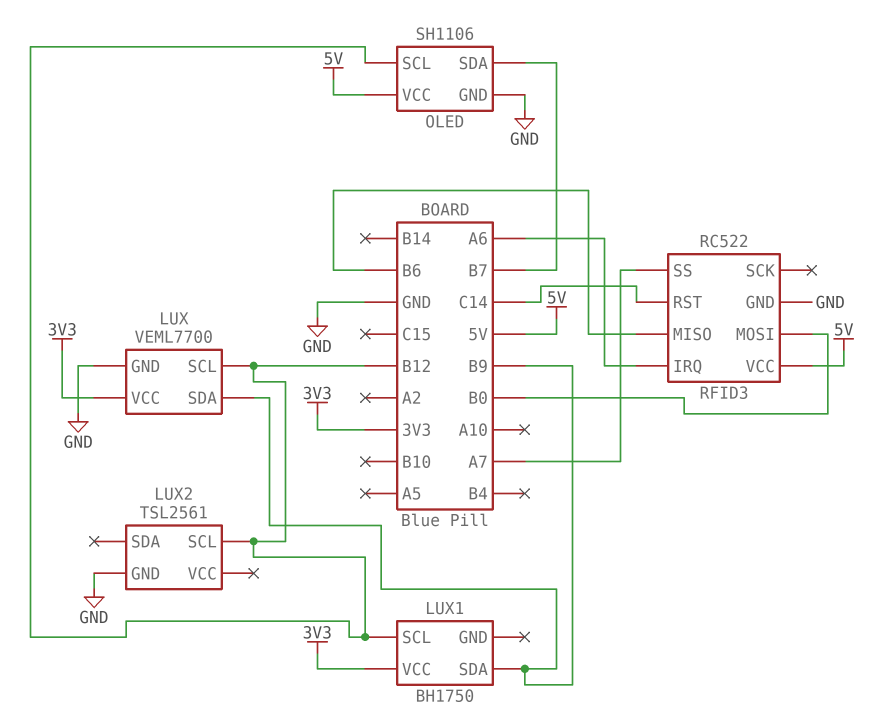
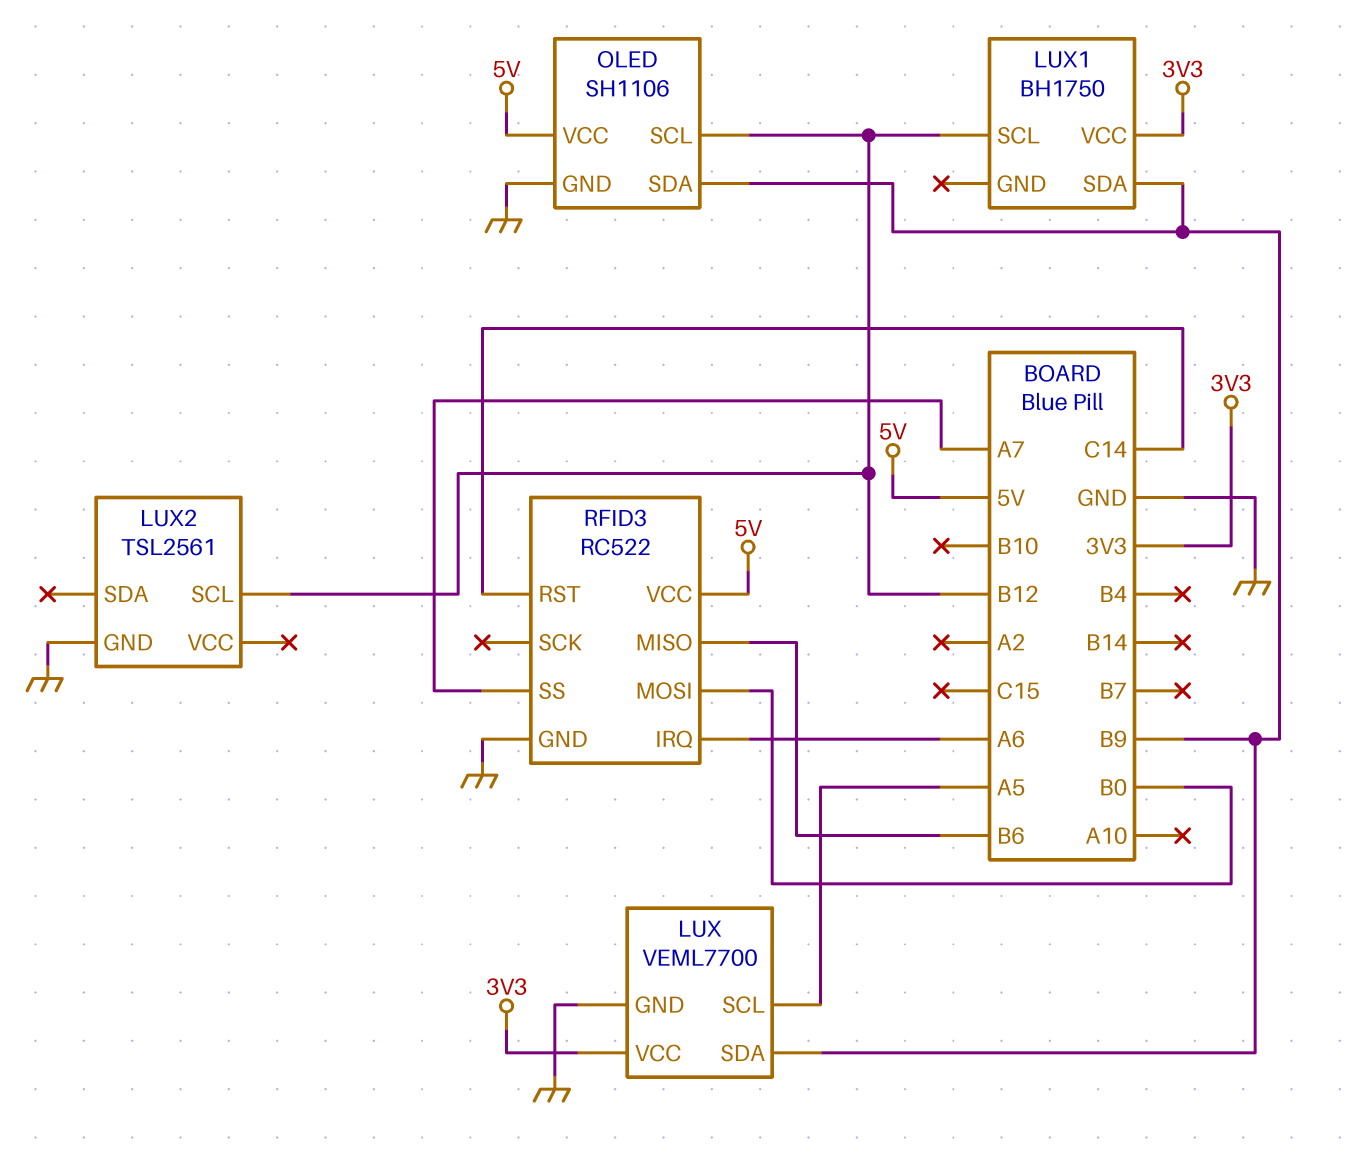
LUX pin SCL: B12 -> A5
OLED pin SDA: B7 -> B9

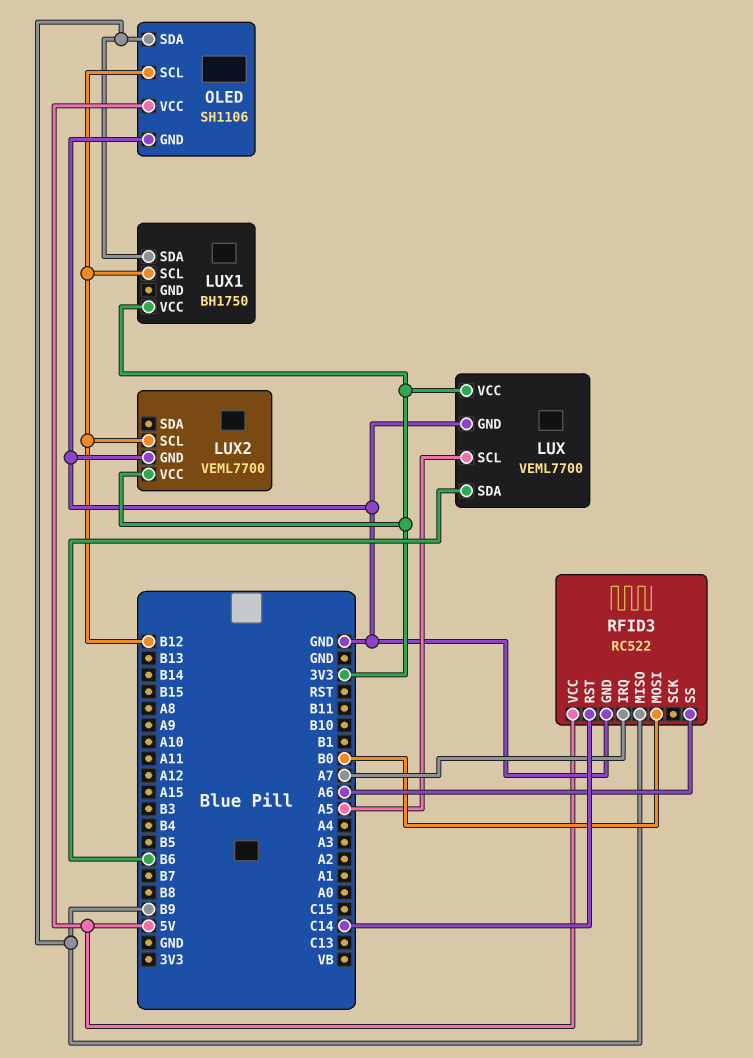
LUX pin SDA: B9 -> B6
LUX2: TSL2561 -> VEML7700
LUX2 pin VCC: none -> 3V3
RFID3 pin IRQ: A6 -> A7
RFID3 pin MISO: B6 -> B9
RFID3 pin SS: A7 -> A6

